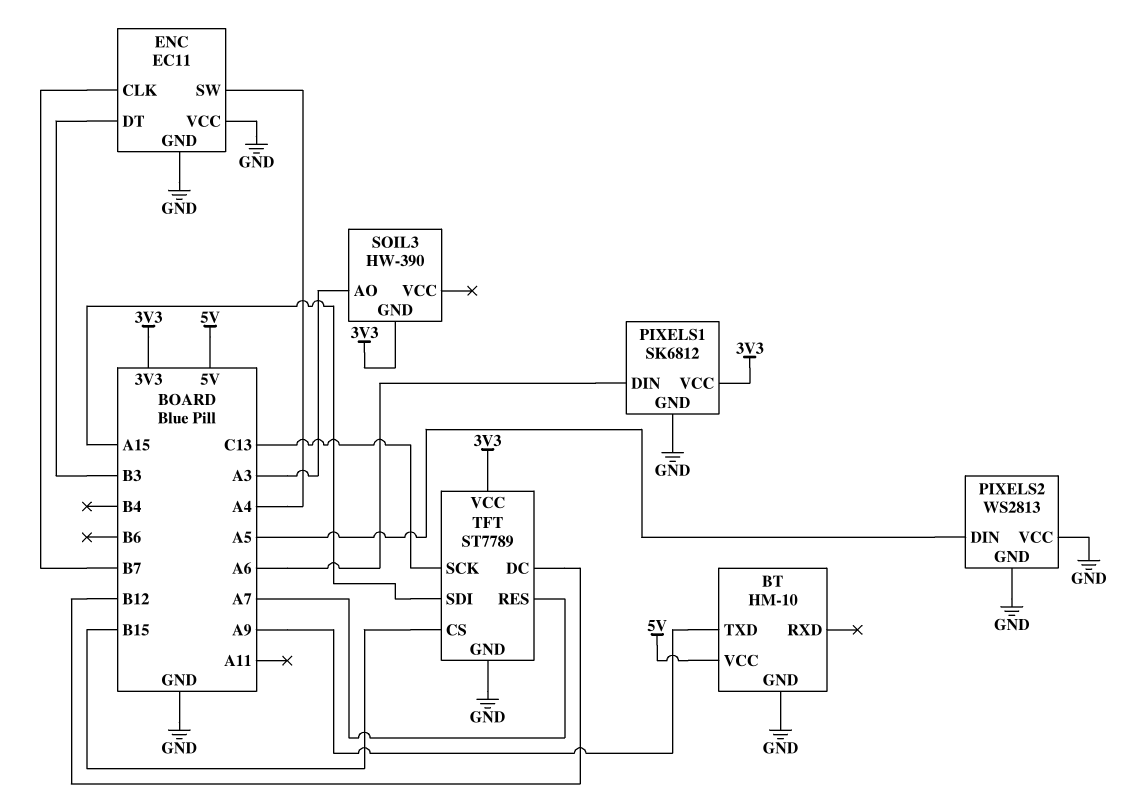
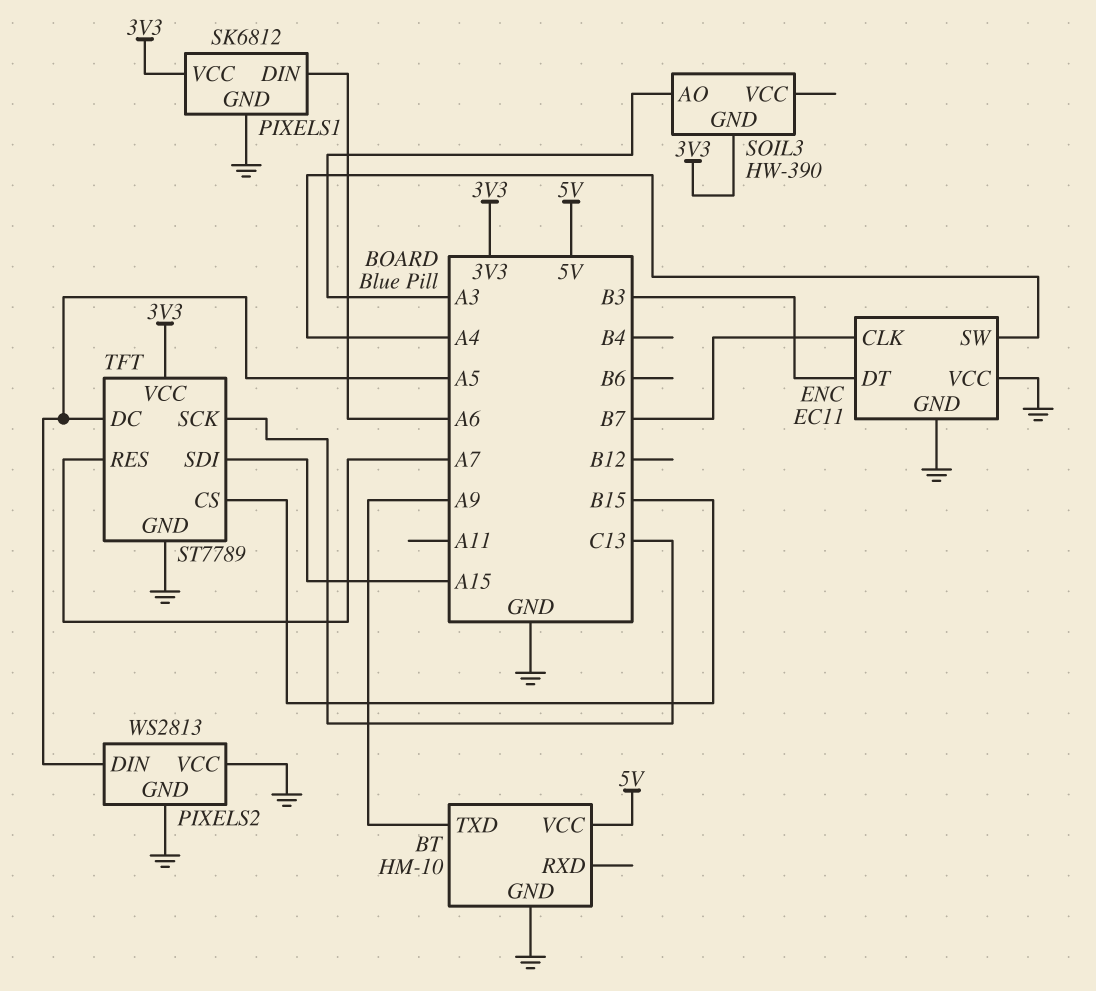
TFT pin DC: B12 -> A5

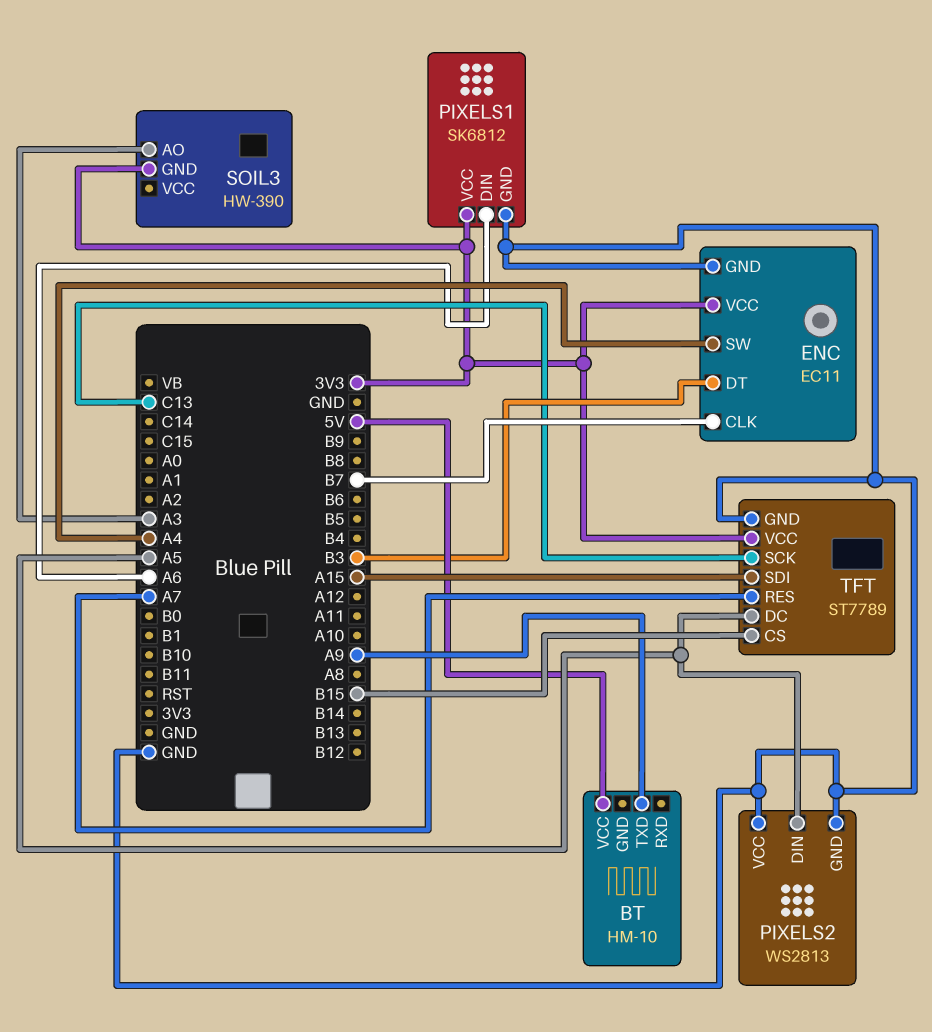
BT pin GND: GND -> none
ENC pin VCC: GND -> 3V3

